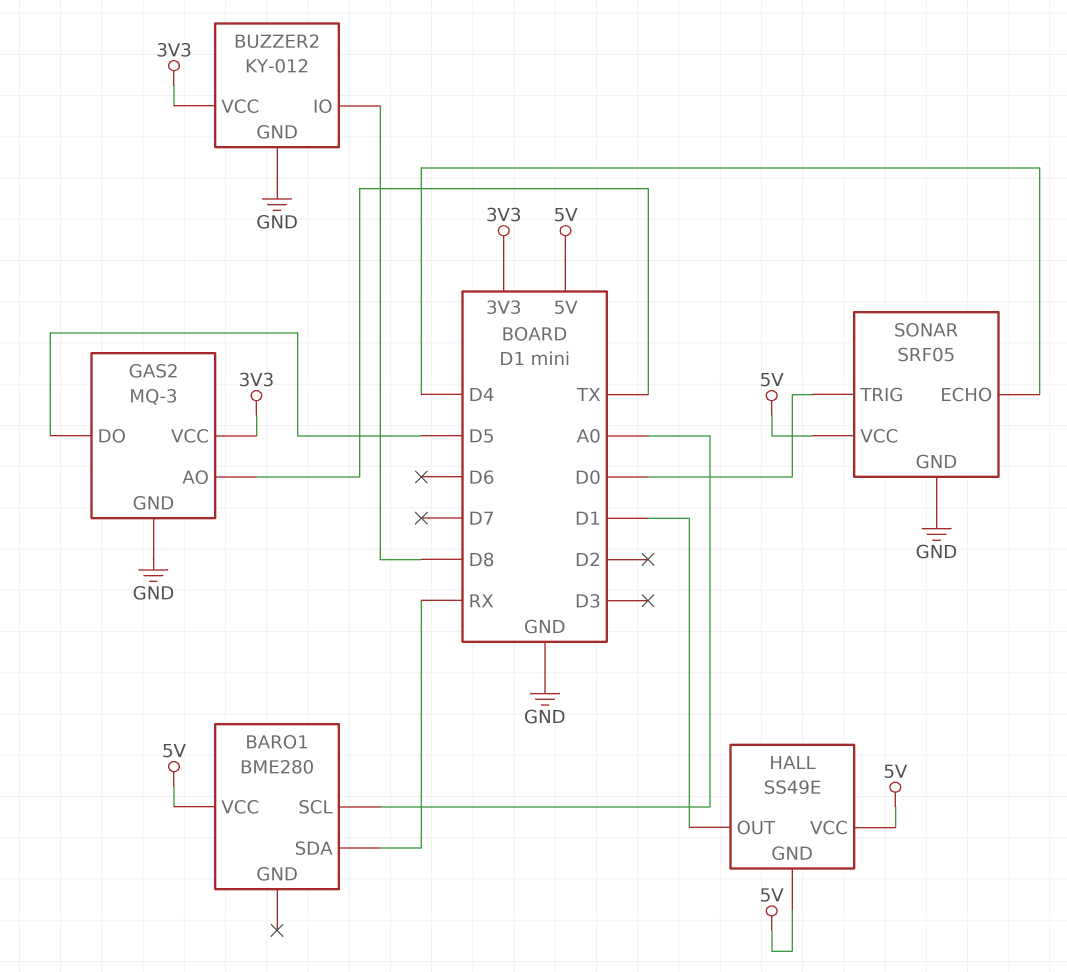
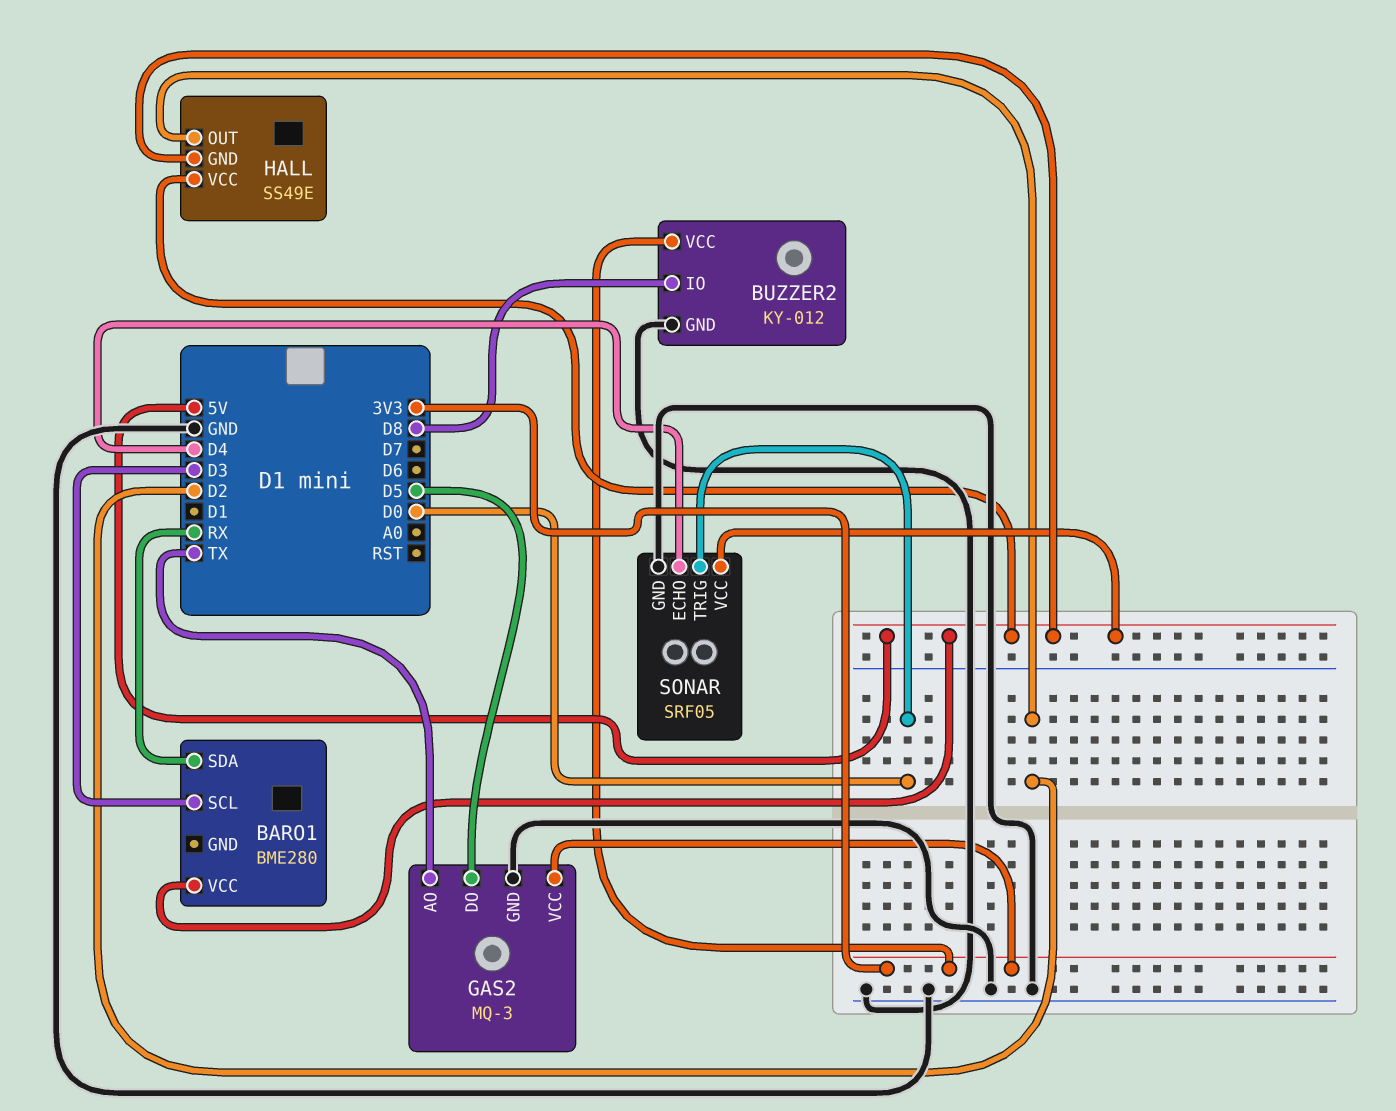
BARO1 pin SCL: A0 -> D3
HALL pin OUT: D1 -> D2

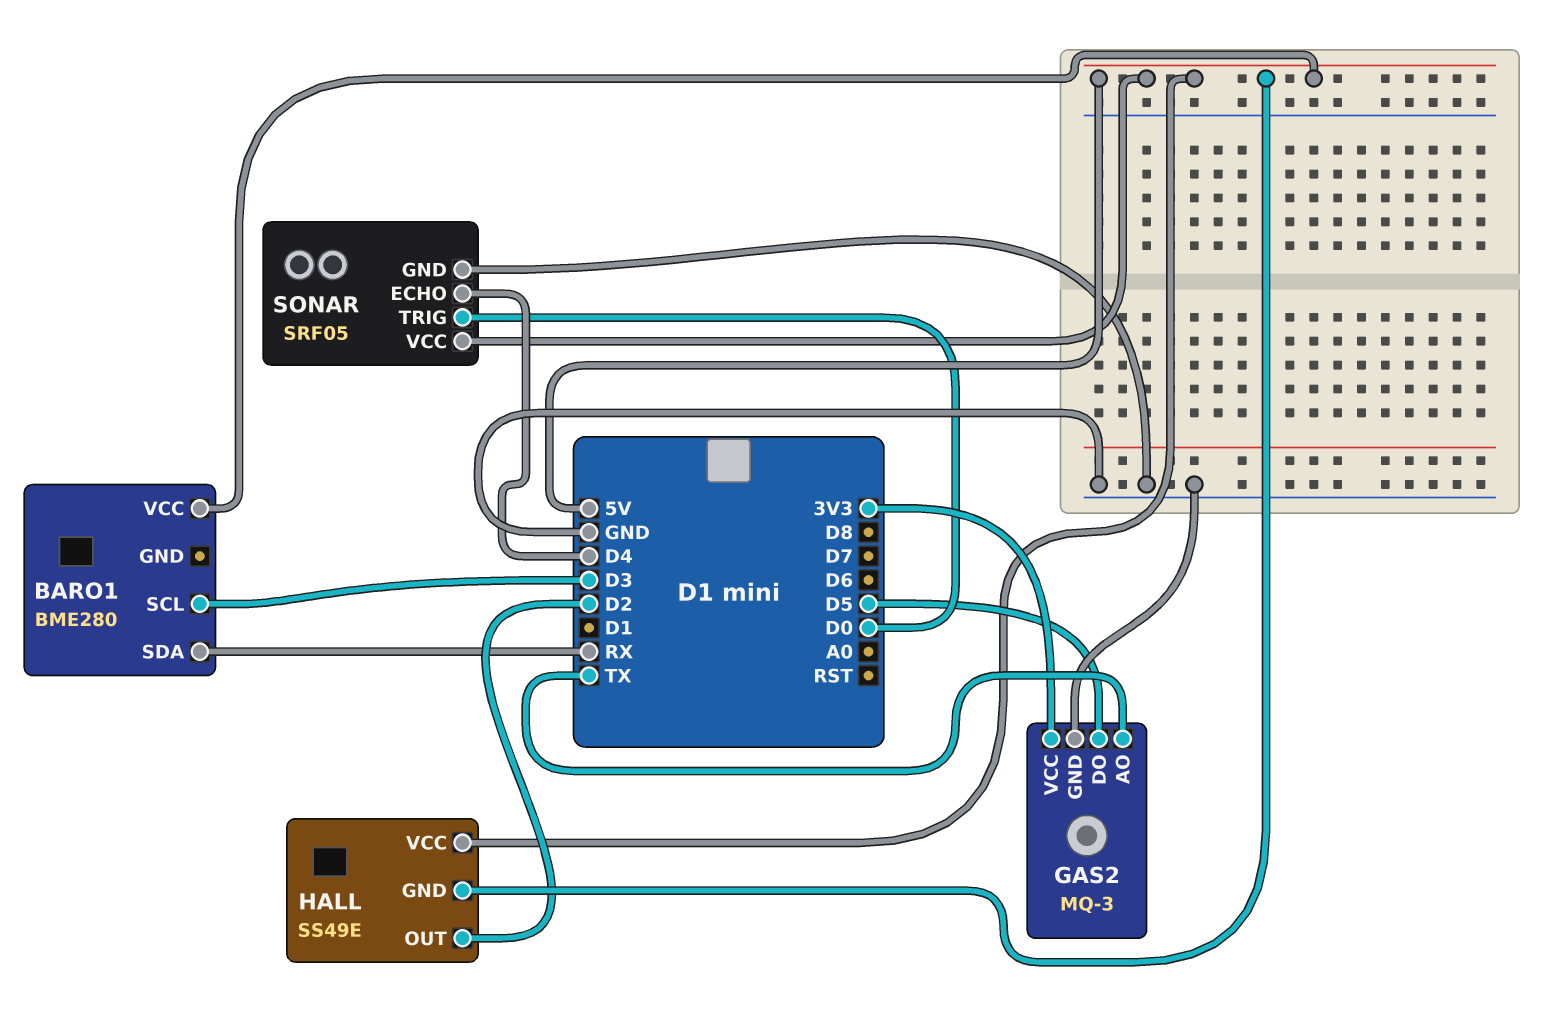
BUZZER2: KY-012 -> none
BUZZER2 pin GND: GND -> none
BUZZER2 pin IO: D8 -> none
BUZZER2 pin VCC: 3V3 -> none

